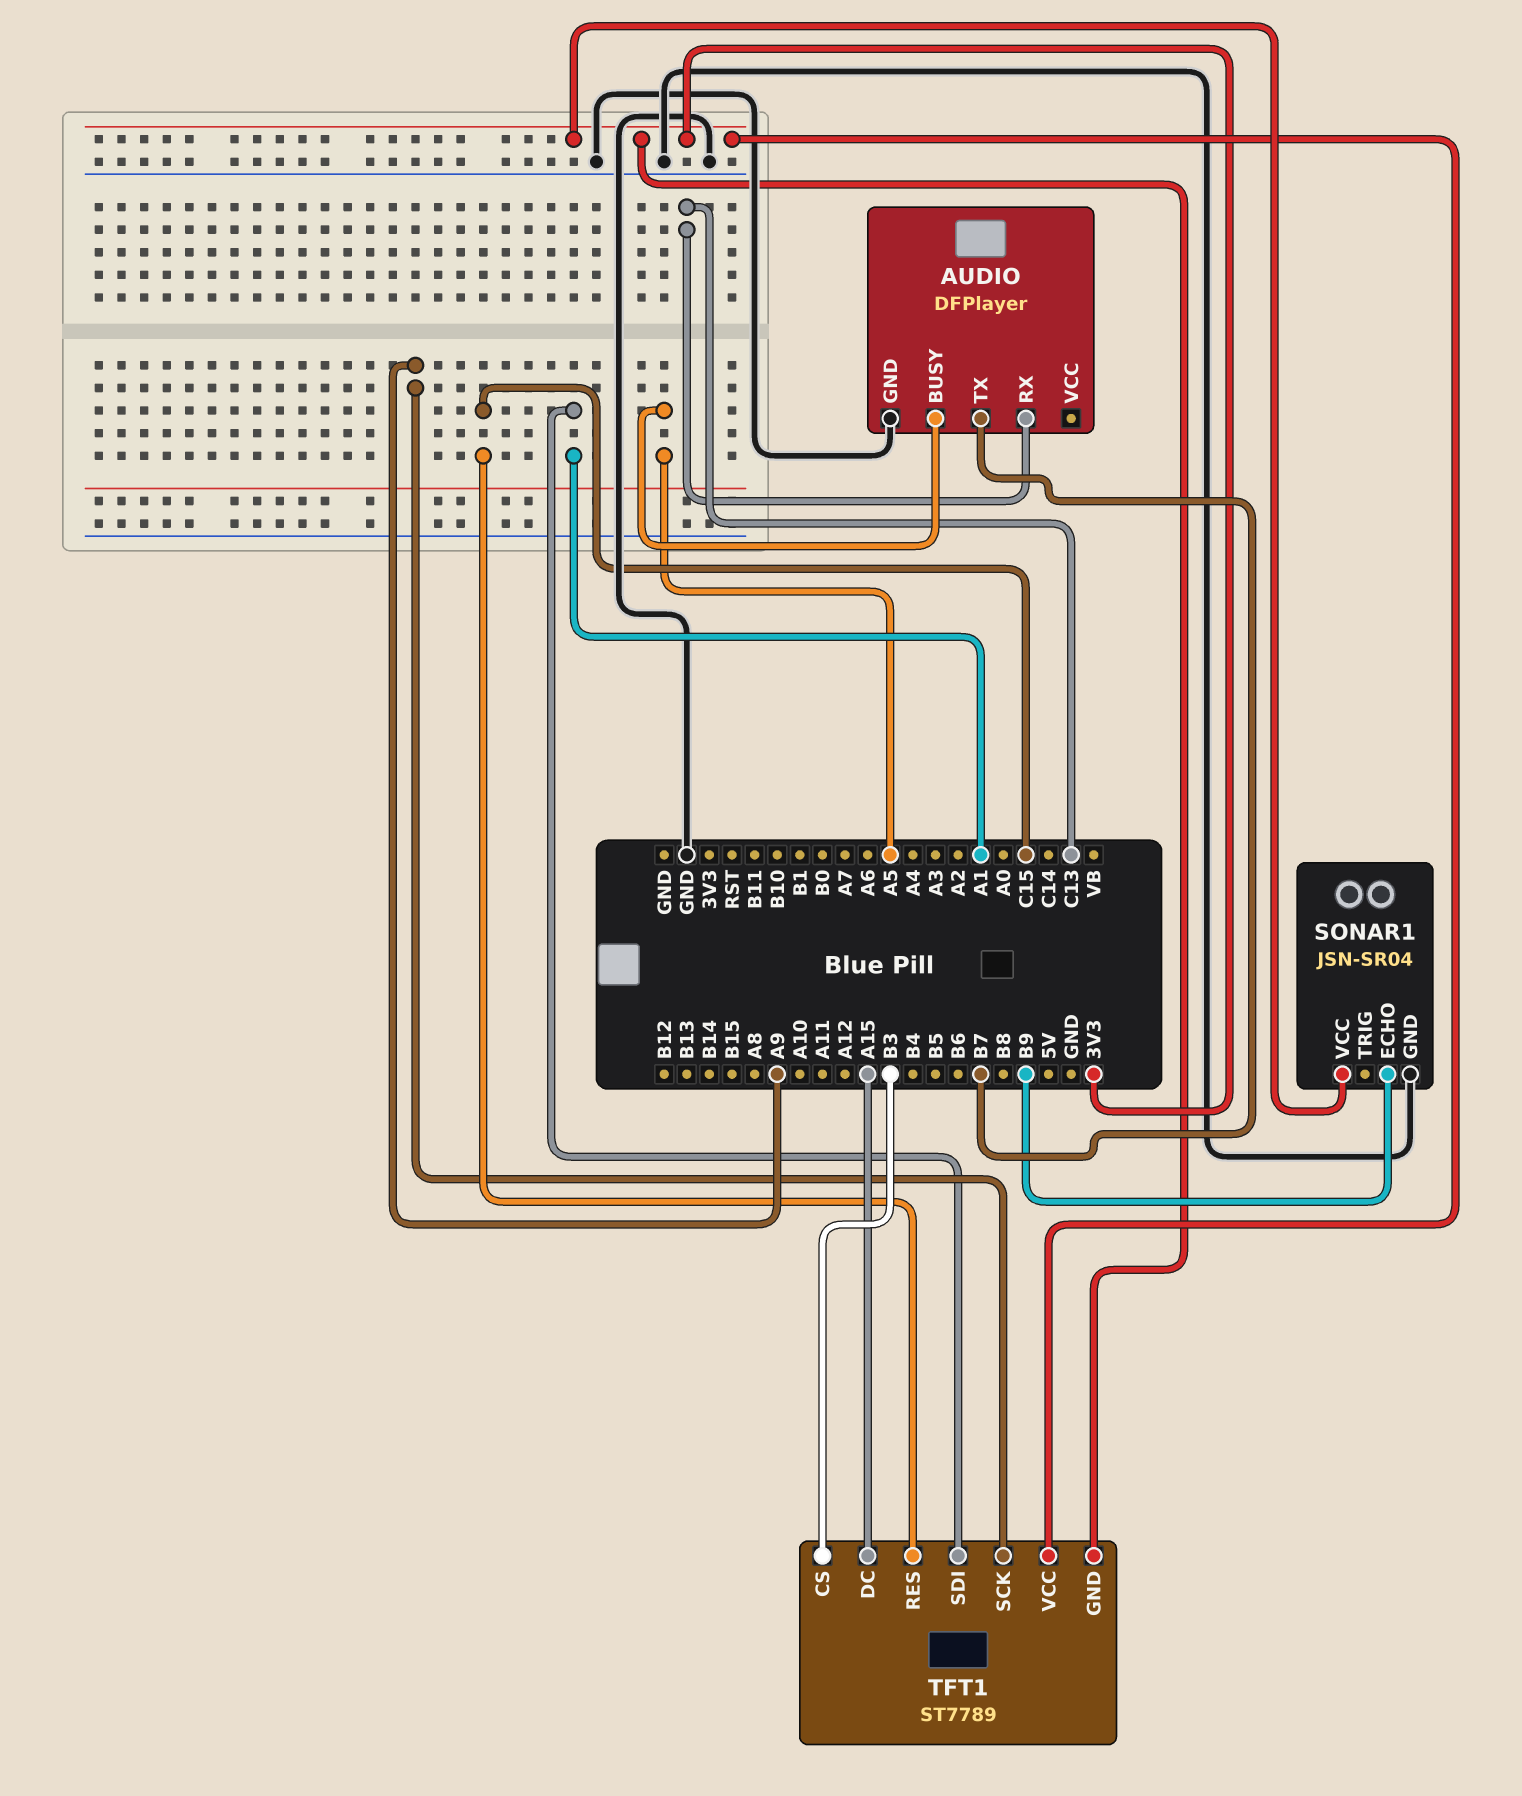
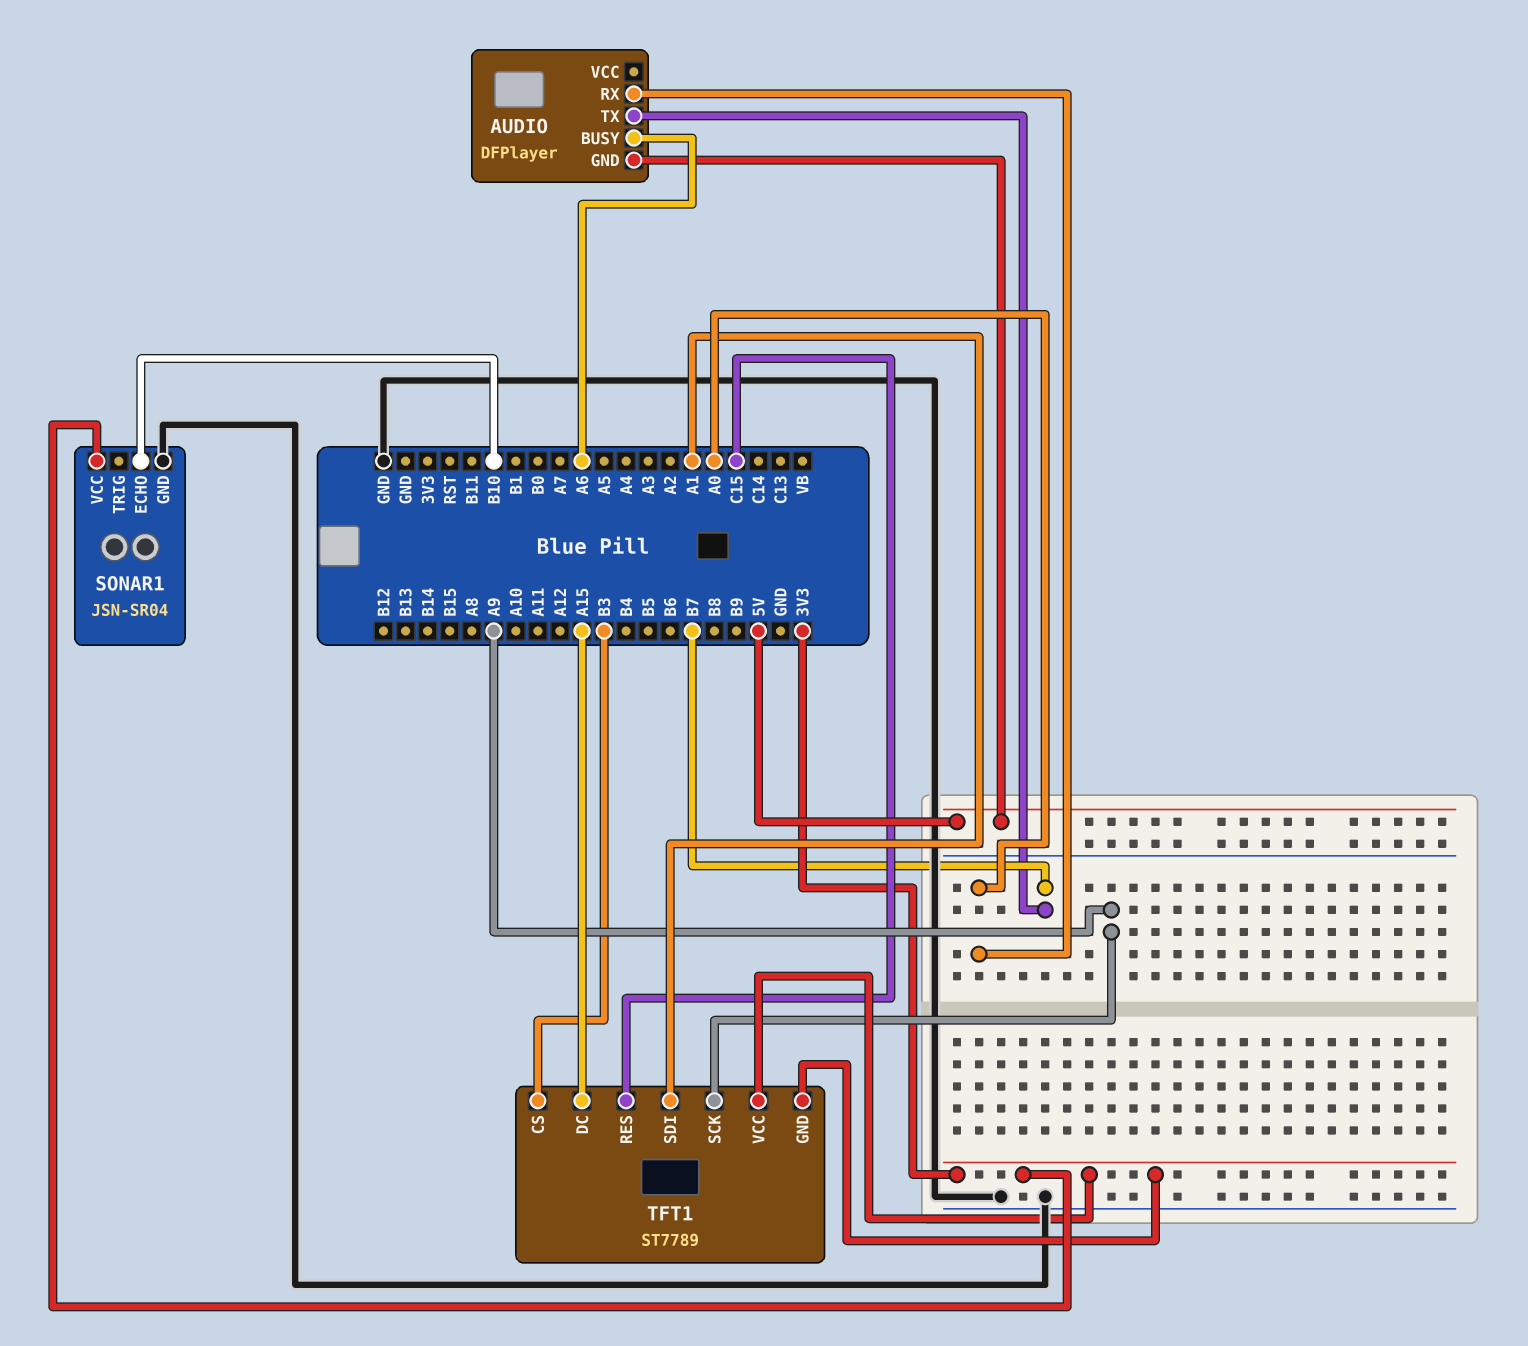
AUDIO pin BUSY: A5 -> A6
AUDIO pin GND: GND -> 5V
AUDIO pin RX: C13 -> A0
SONAR1 pin ECHO: B9 -> B10

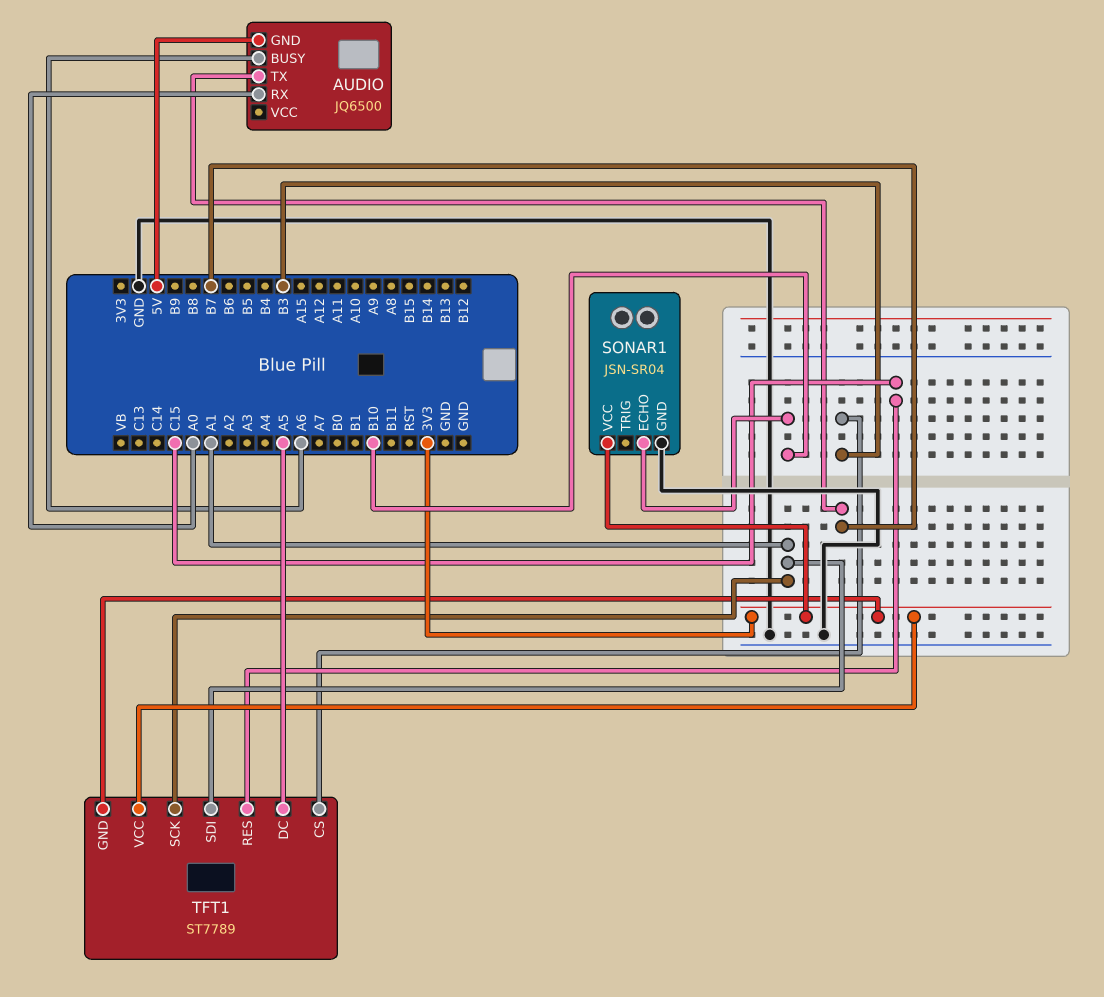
AUDIO: DFPlayer -> JQ6500
TFT1 pin DC: A15 -> A5
TFT1 pin SCK: A9 -> A1

